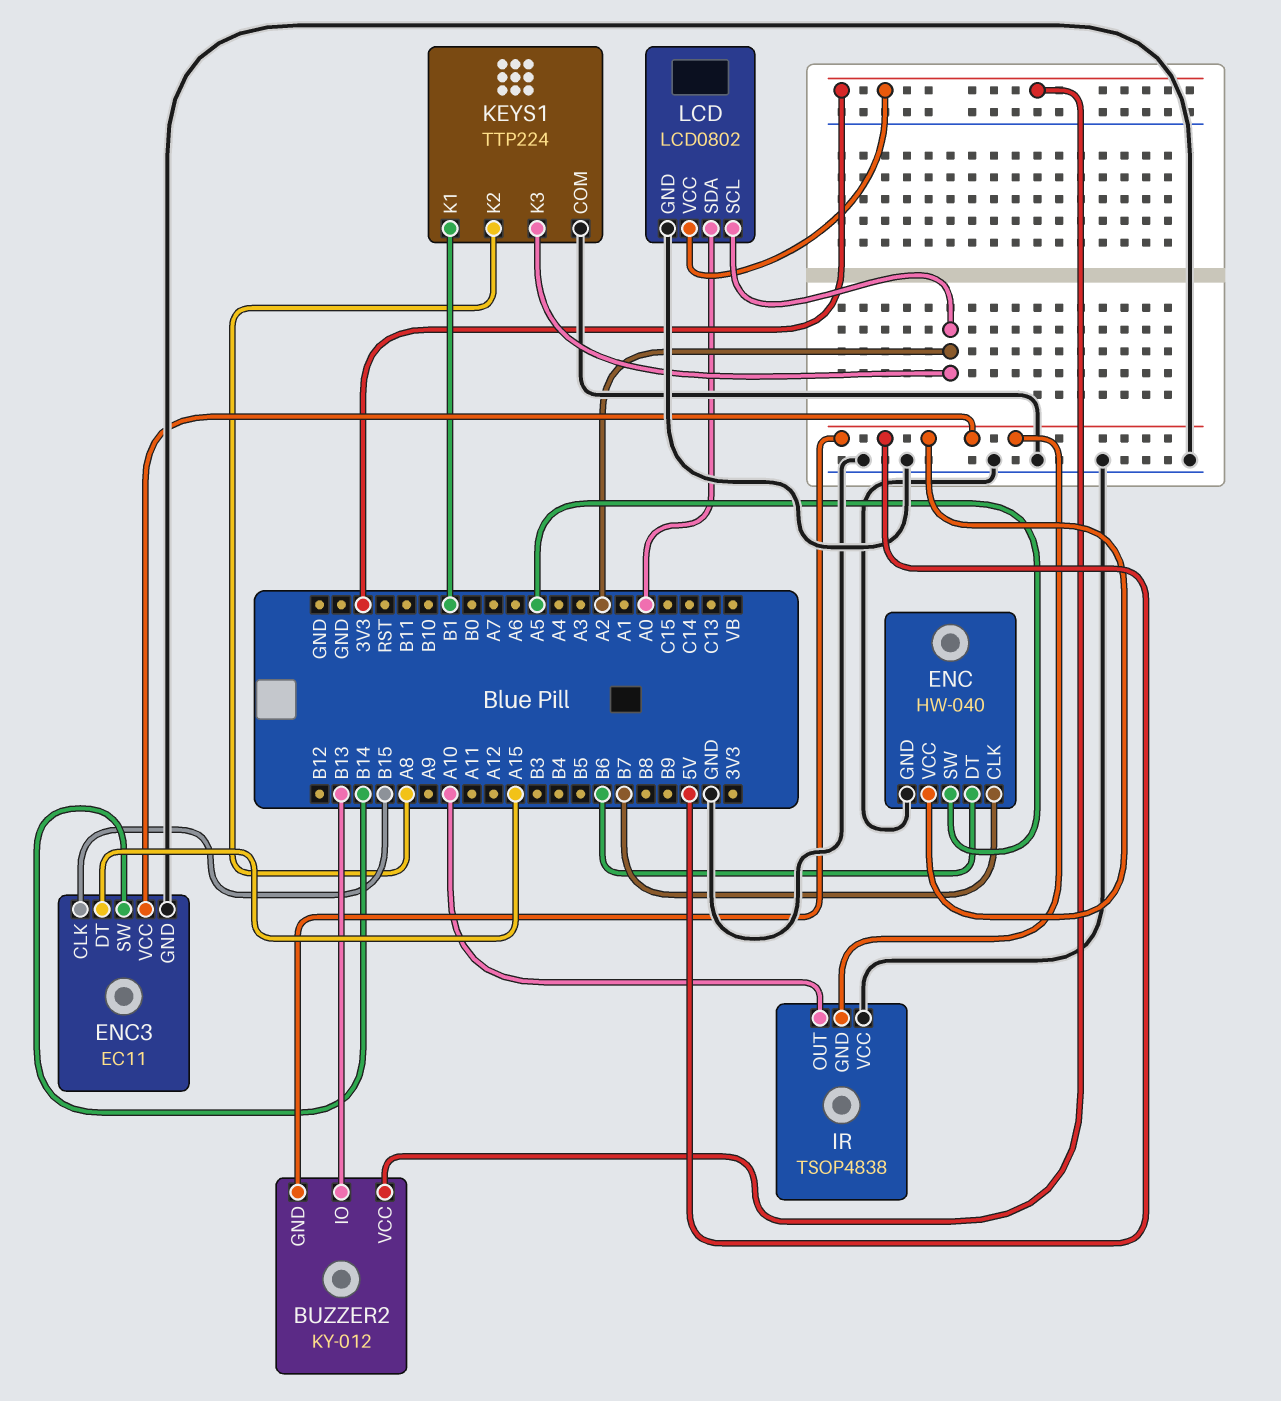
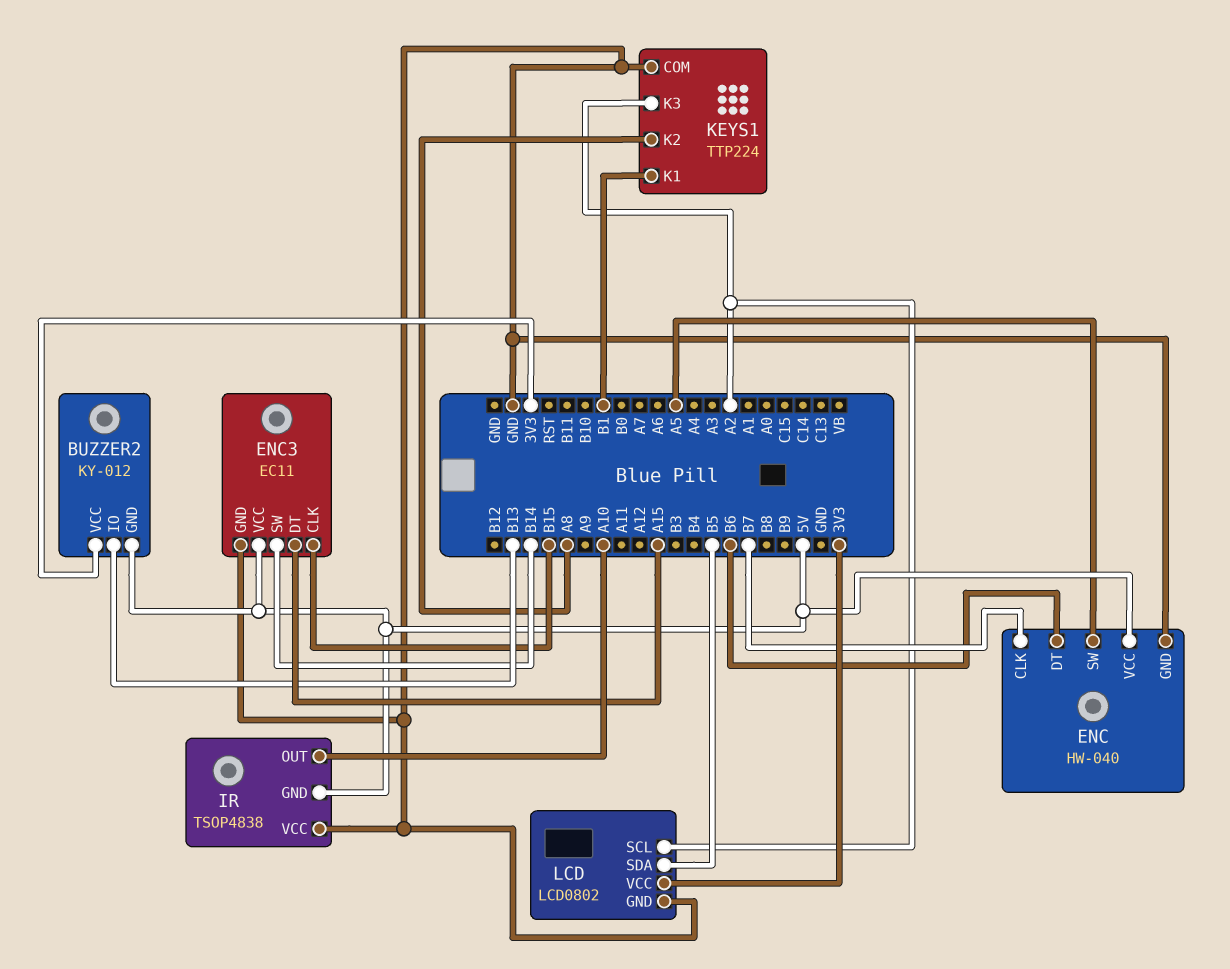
LCD pin SDA: A0 -> B5

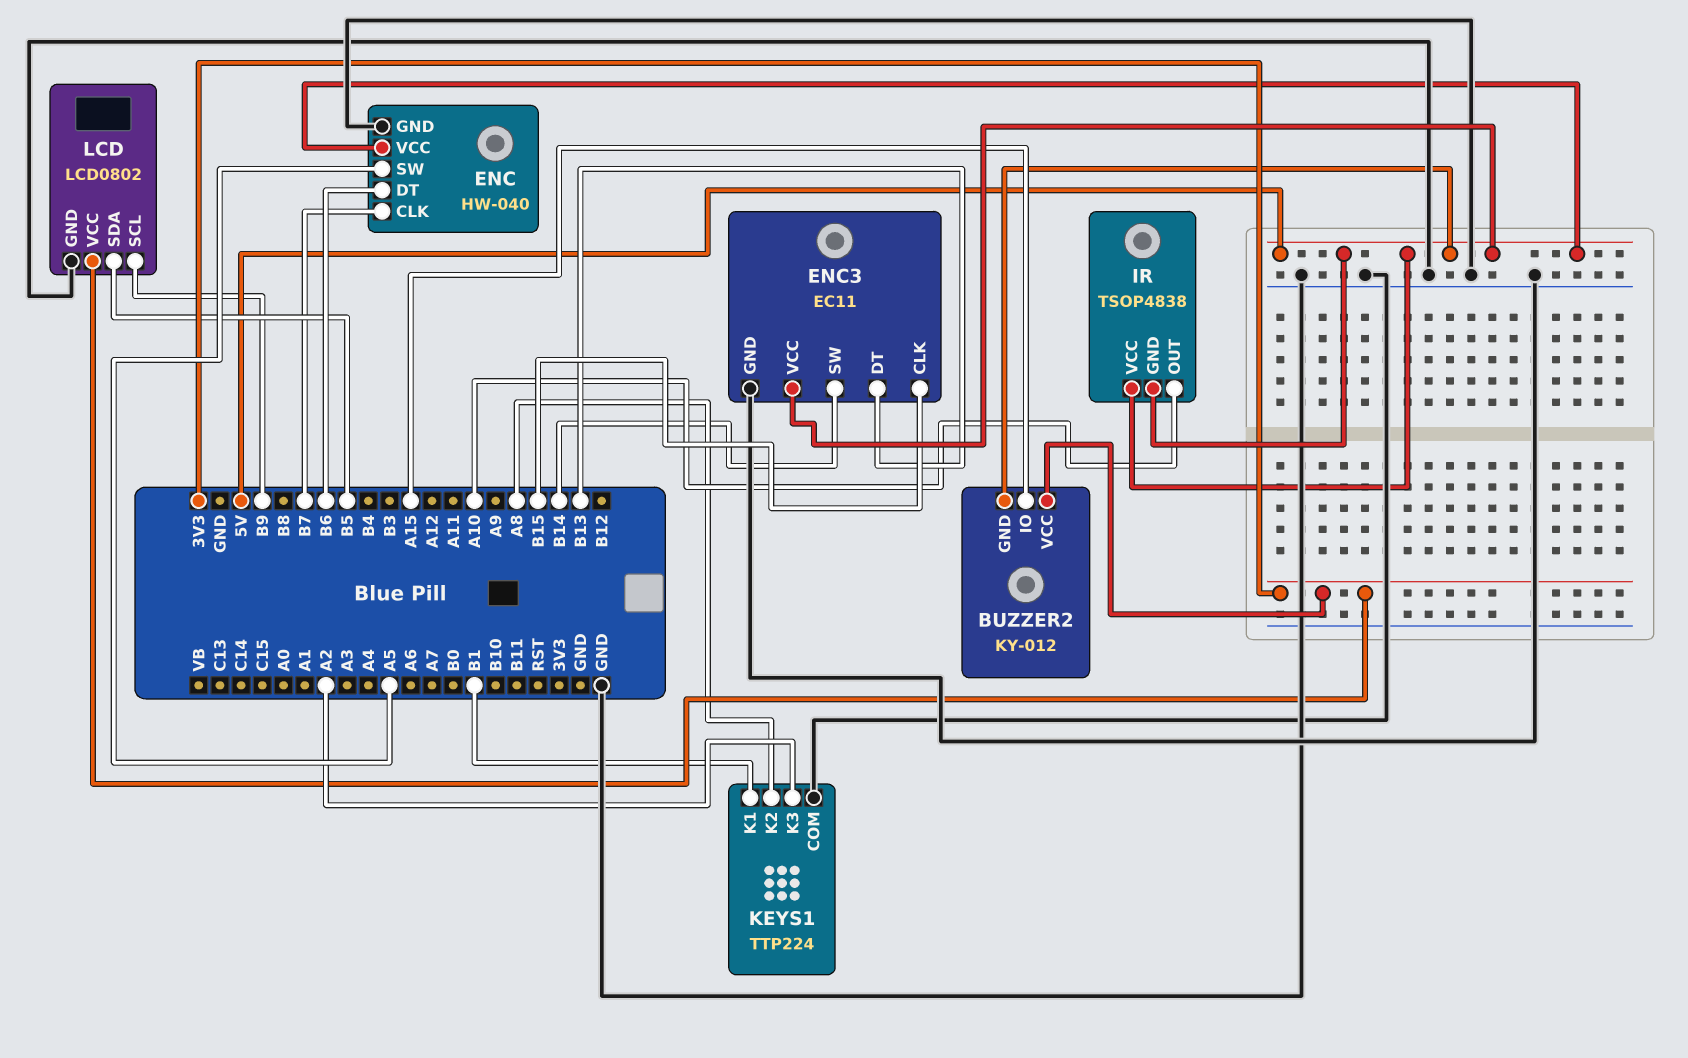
BUZZER2 pin IO: B13 -> A15
ENC3 pin DT: A15 -> B13
IR pin VCC: GND -> 5V
LCD pin SCL: A2 -> B9

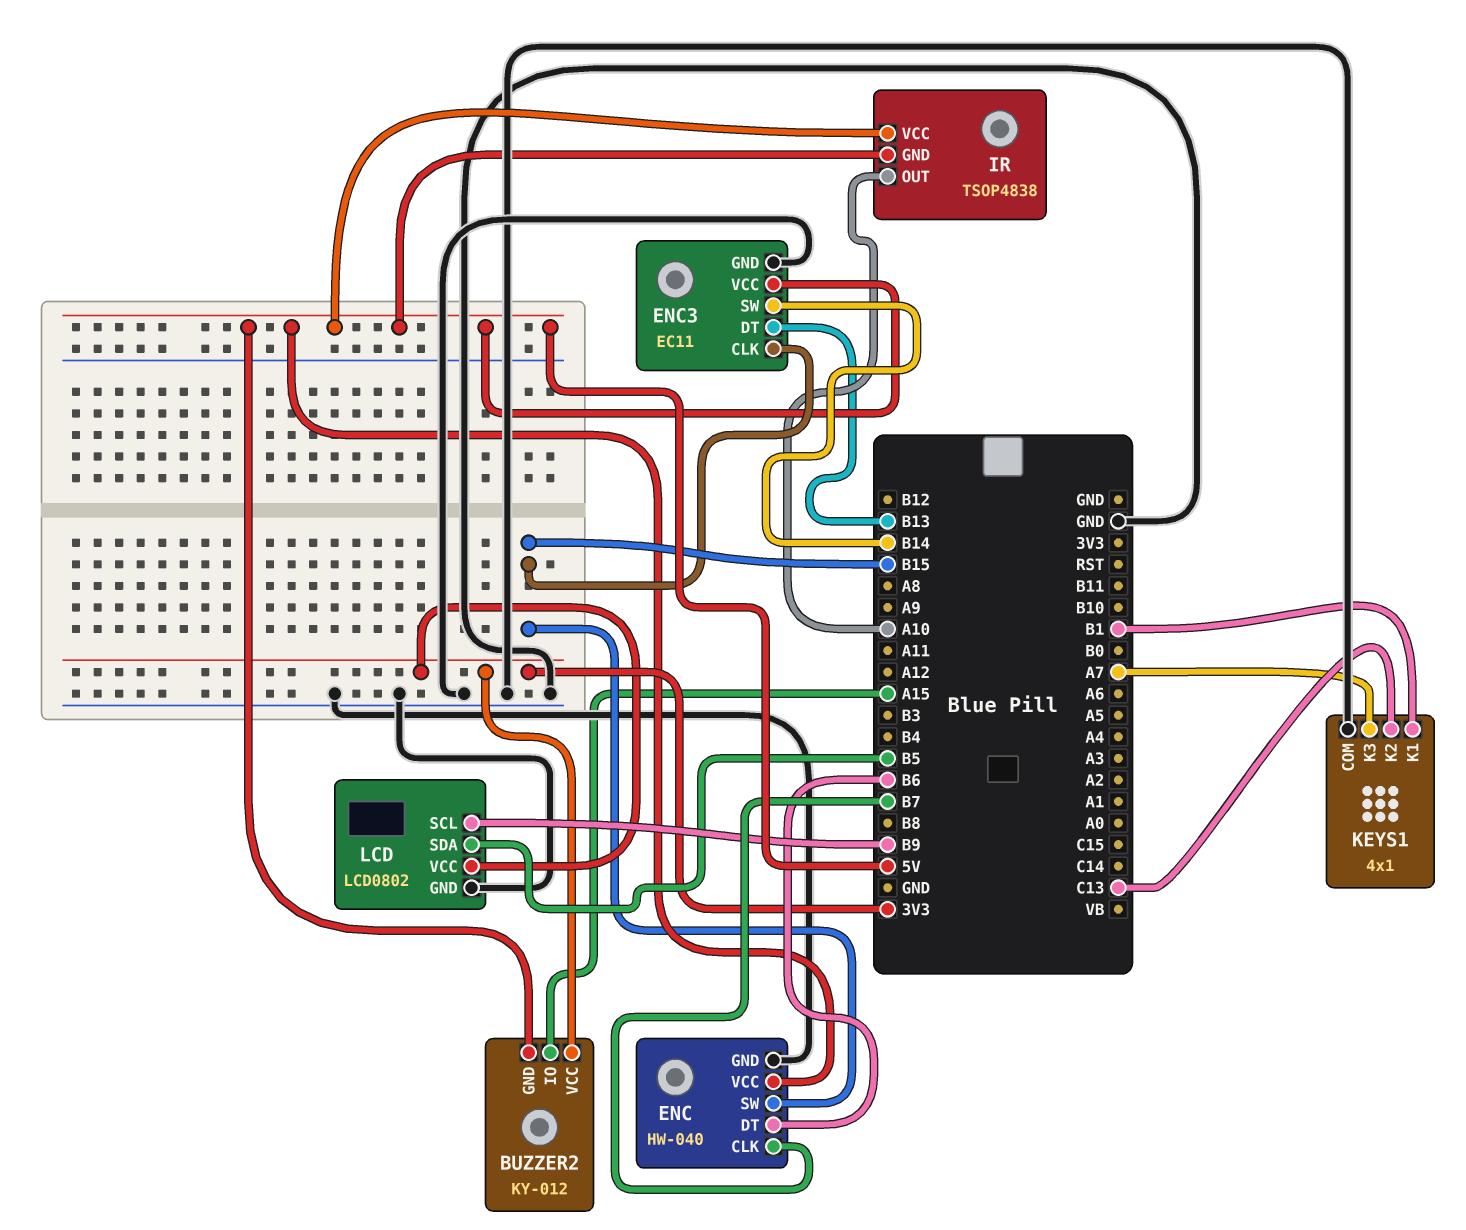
ENC pin SW: A5 -> B15
KEYS1: TTP224 -> 4x1
KEYS1 pin K2: A8 -> C13
KEYS1 pin K3: A2 -> A7

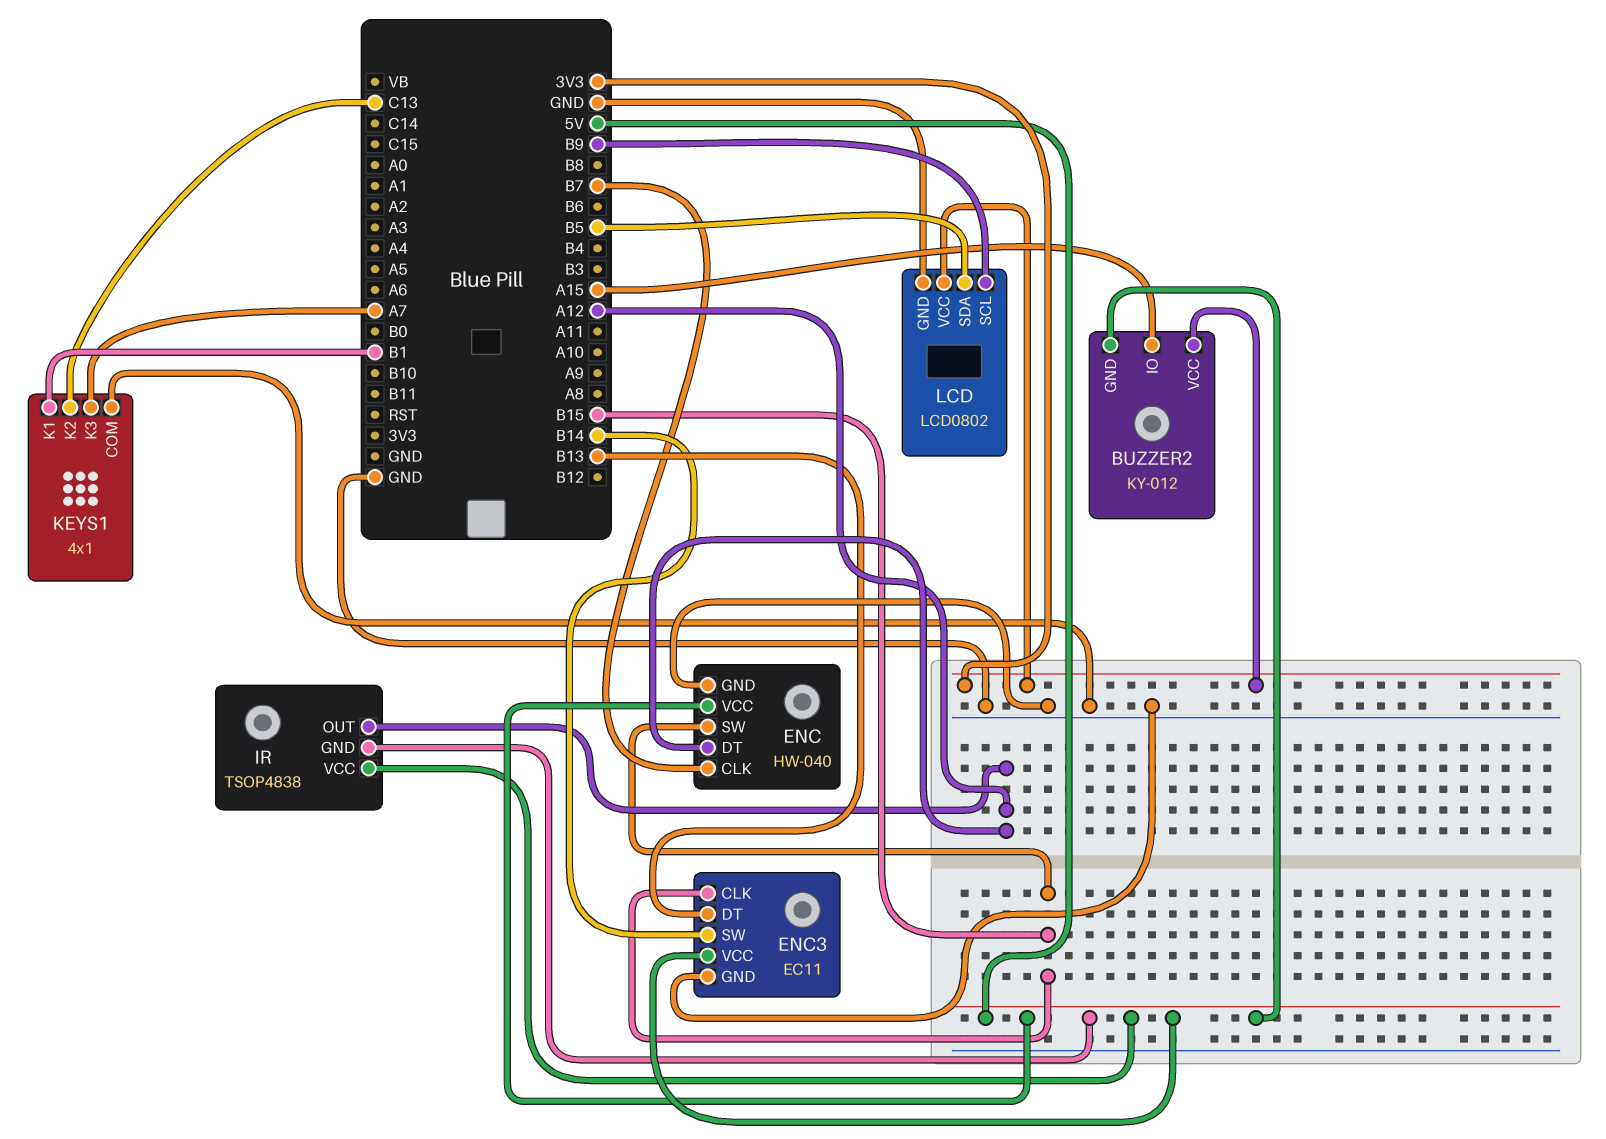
ENC pin DT: B6 -> A12
IR pin OUT: A10 -> A12

